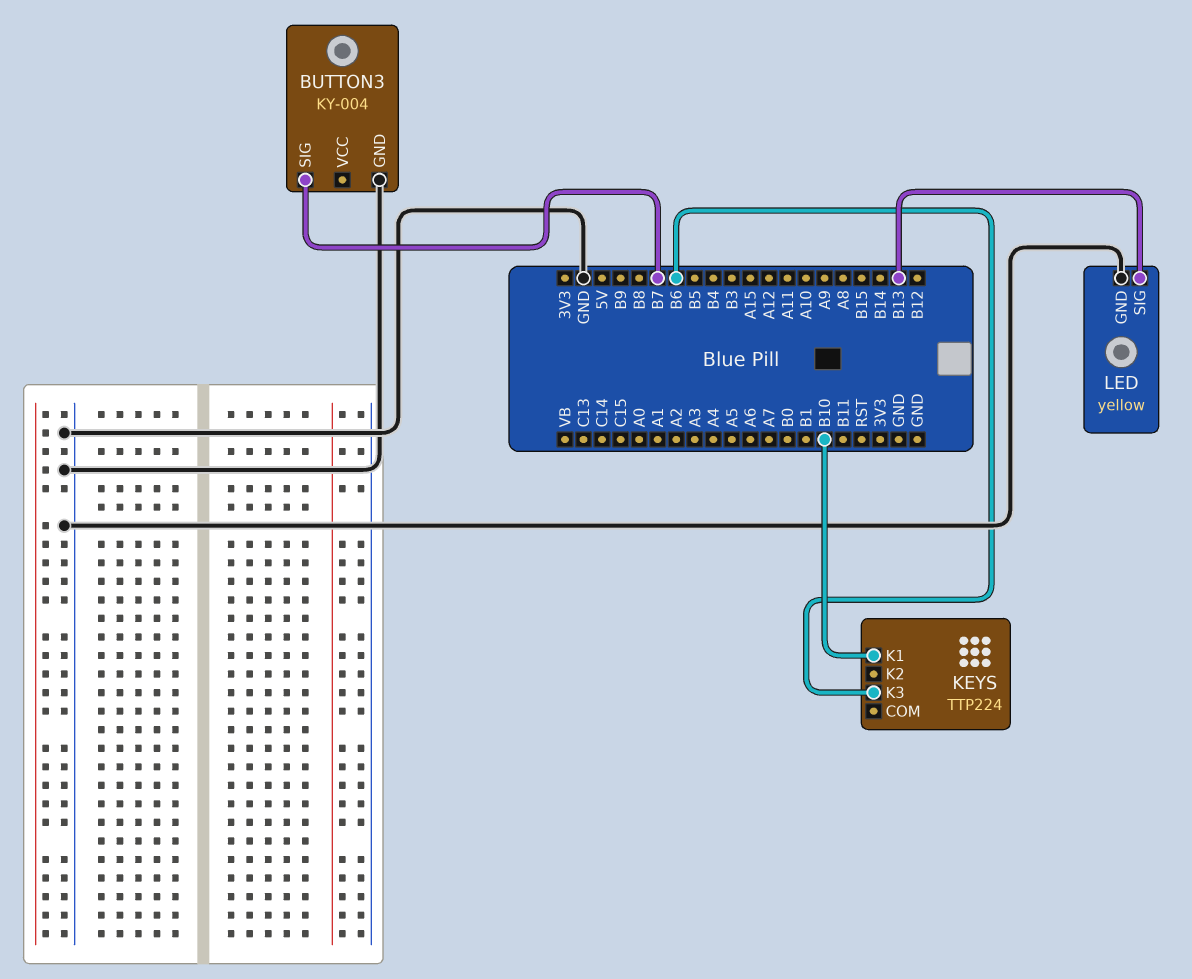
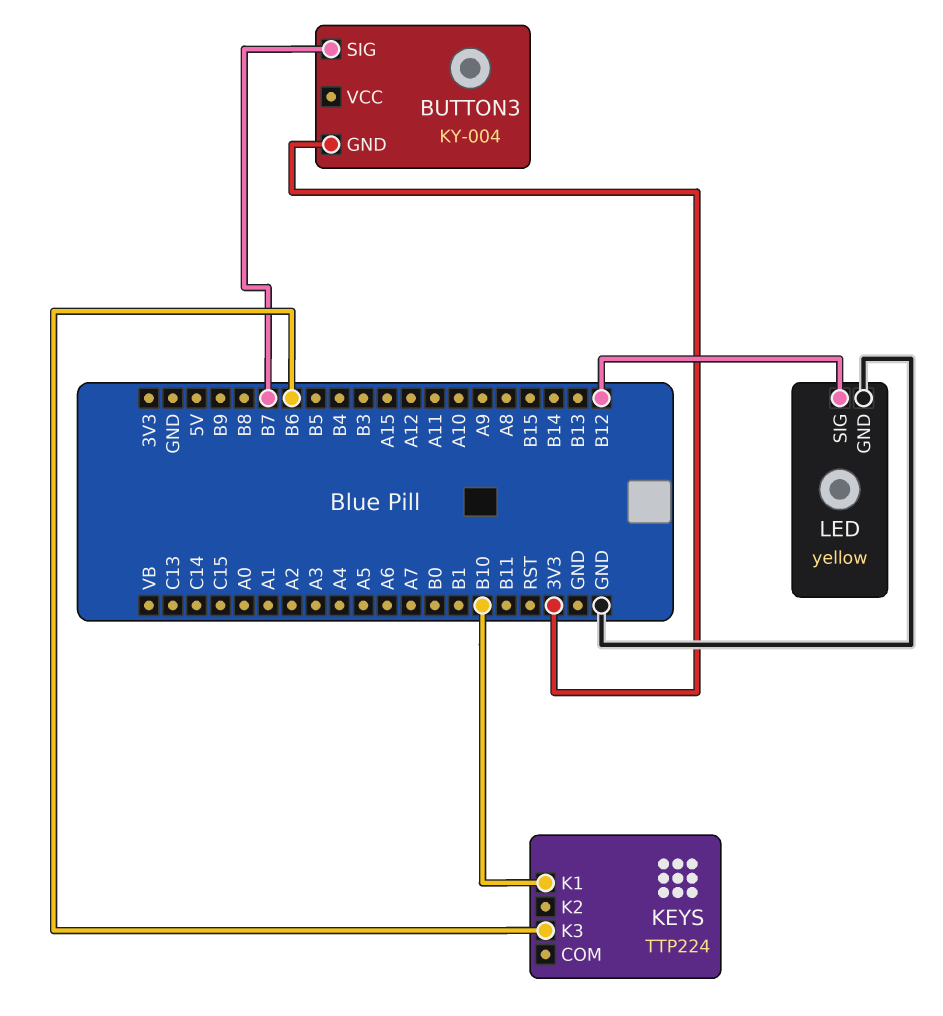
BUTTON3 pin GND: GND -> 3V3
LED pin SIG: B13 -> B12

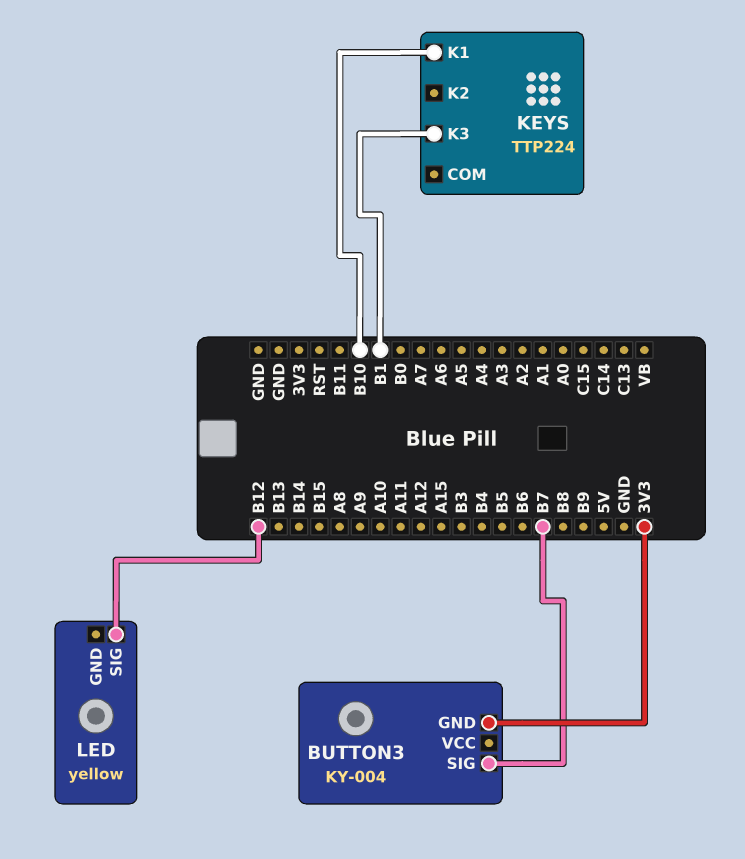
KEYS pin K3: B6 -> B1
LED pin GND: GND -> none

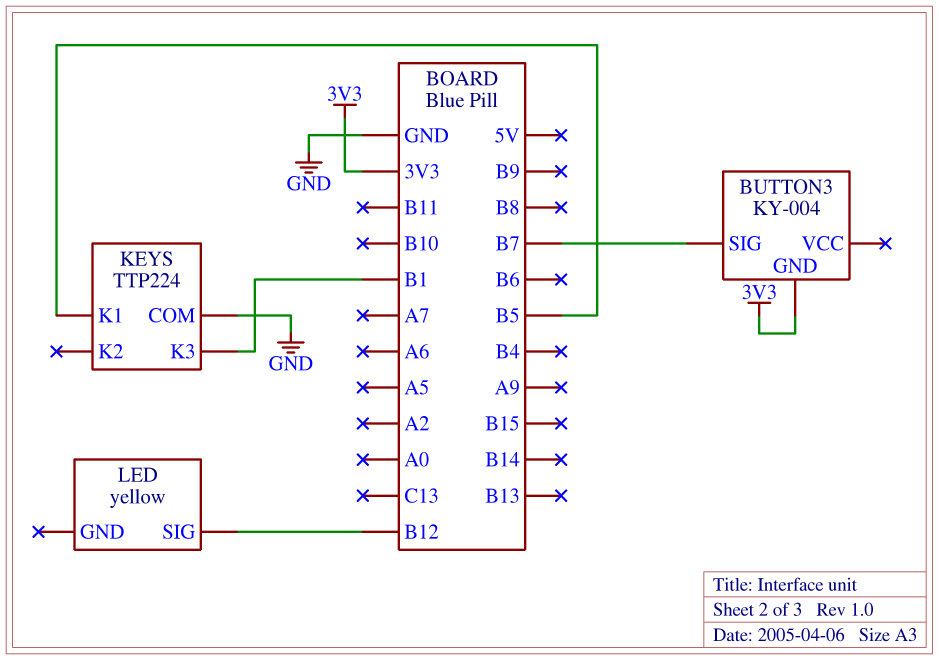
KEYS pin COM: none -> GND
KEYS pin K1: B10 -> B5

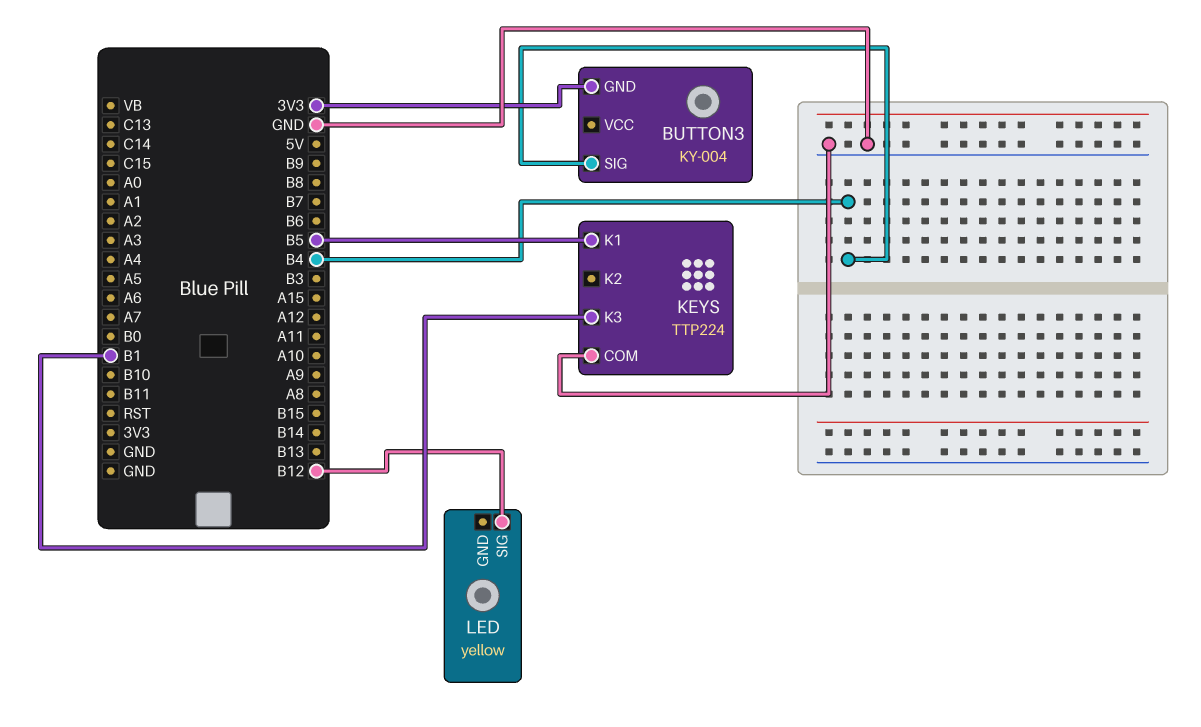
BUTTON3 pin SIG: B7 -> B4

